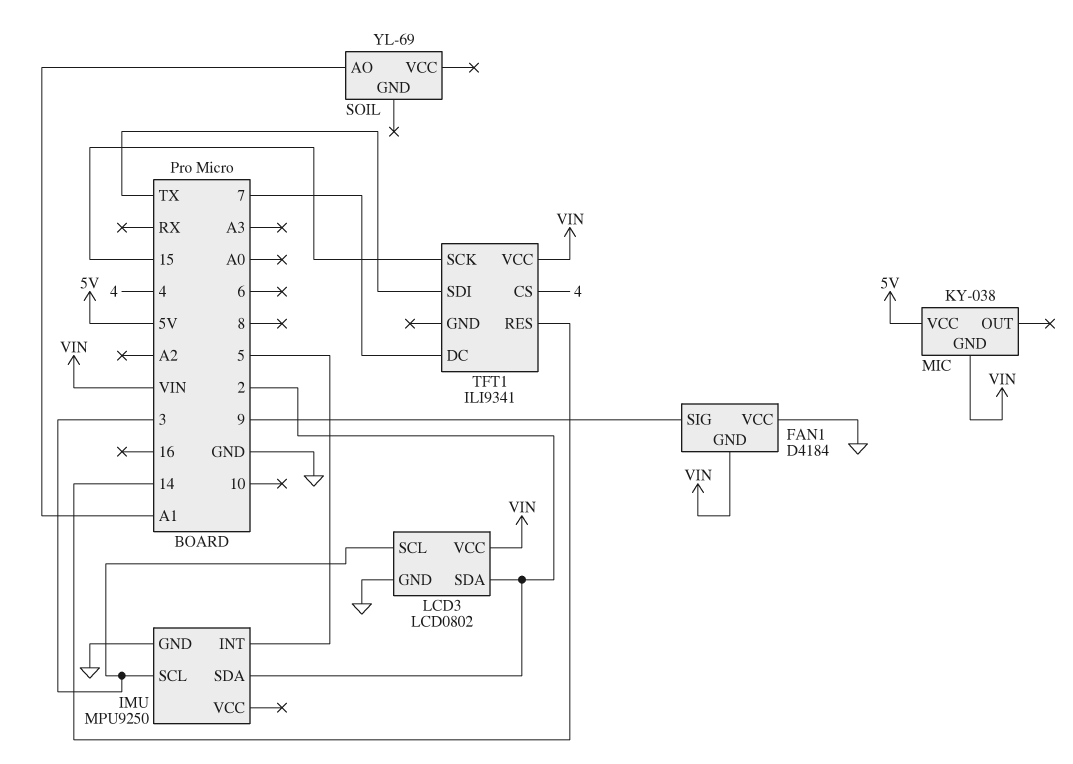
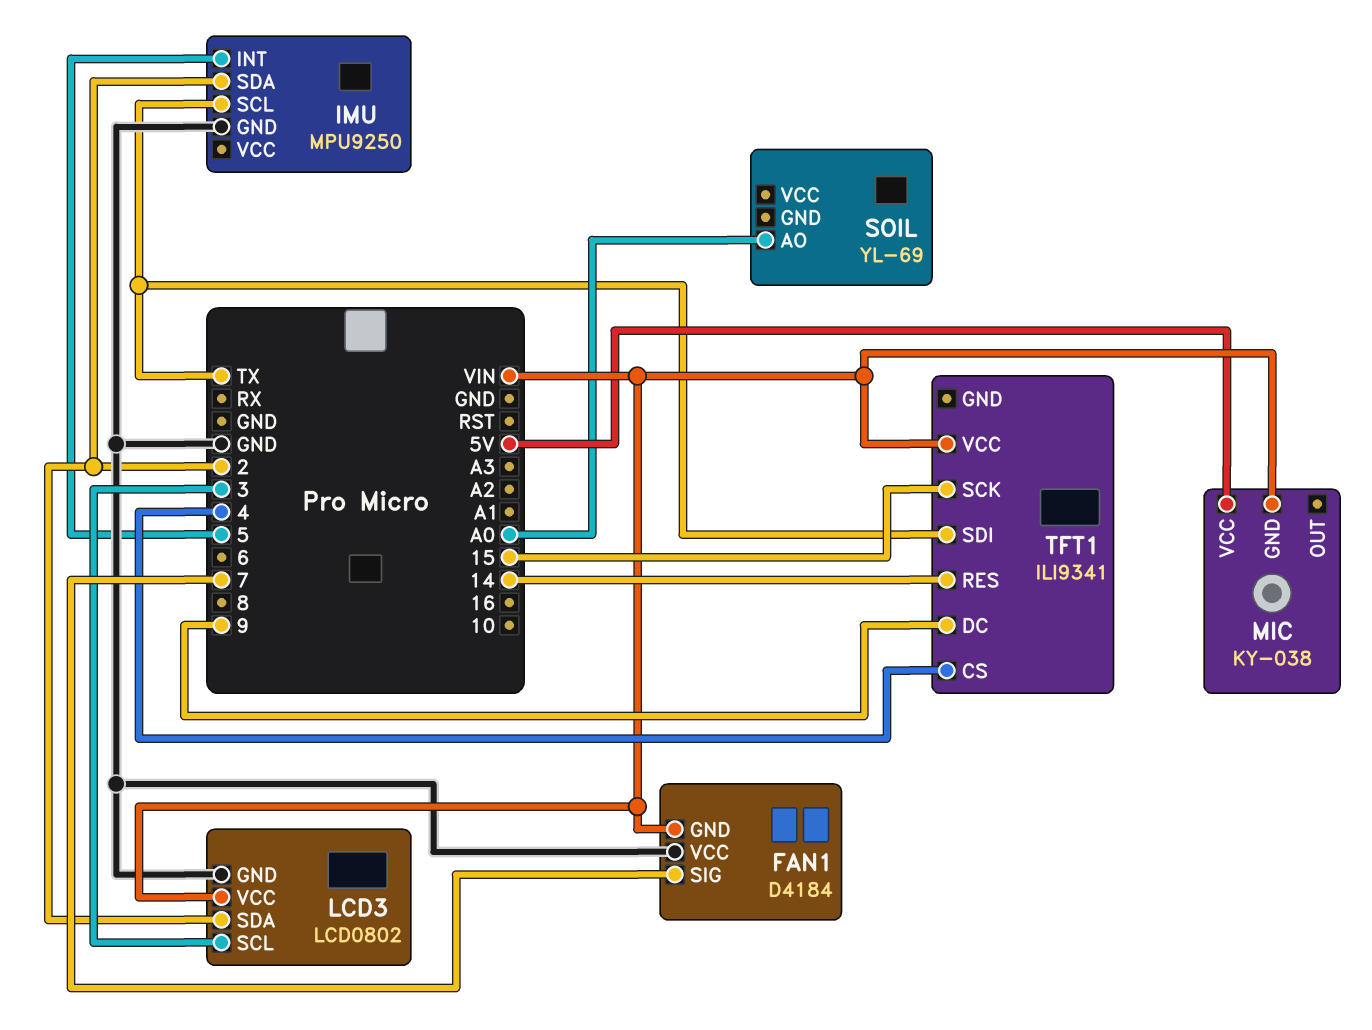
FAN1 pin SIG: 9 -> 7
IMU pin SCL: 3 -> TX
SOIL pin AO: A1 -> A0
TFT1 pin DC: 7 -> 9

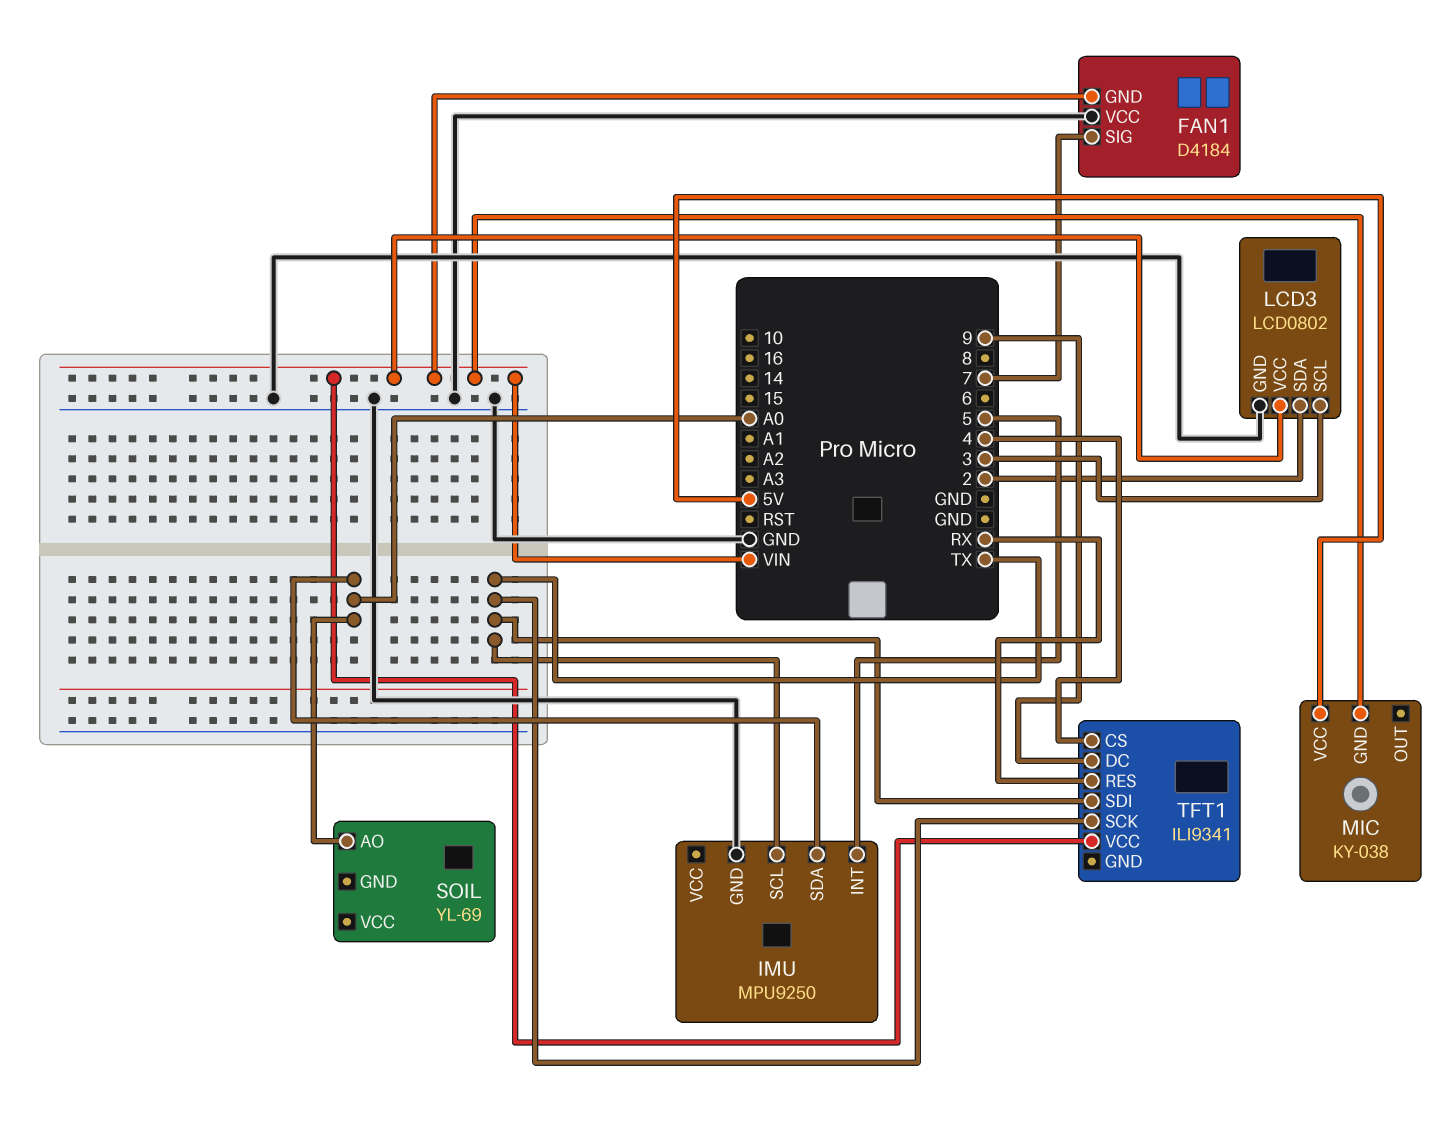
IMU pin SDA: 2 -> A0
TFT1 pin RES: 14 -> RX
TFT1 pin SCK: 15 -> TX

